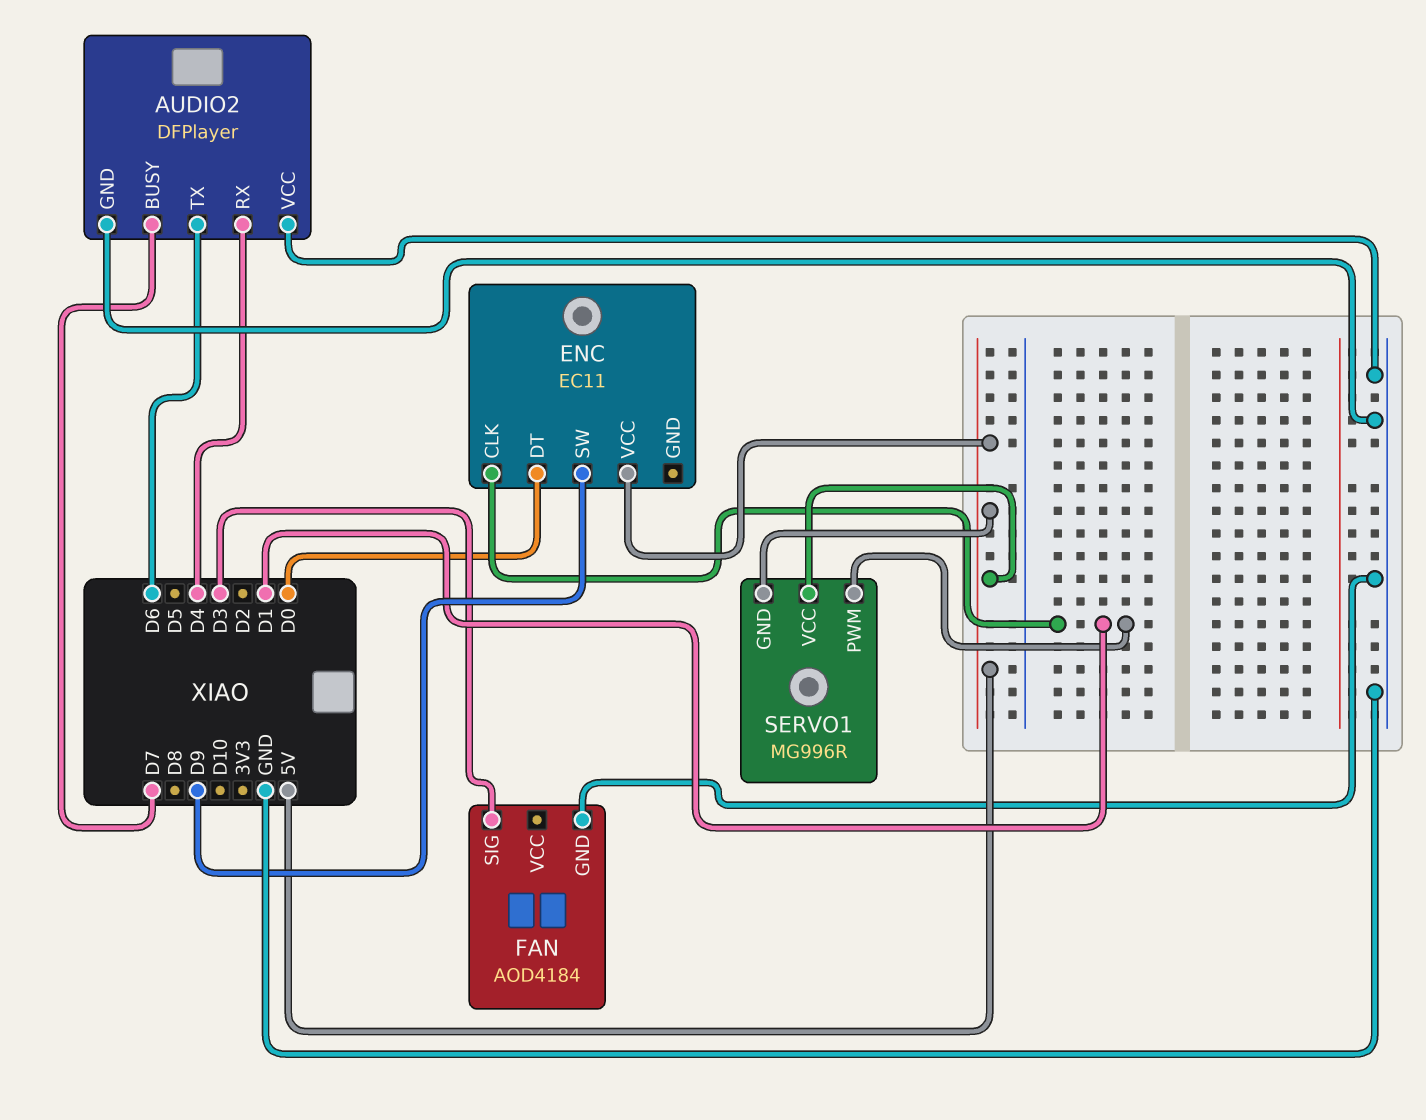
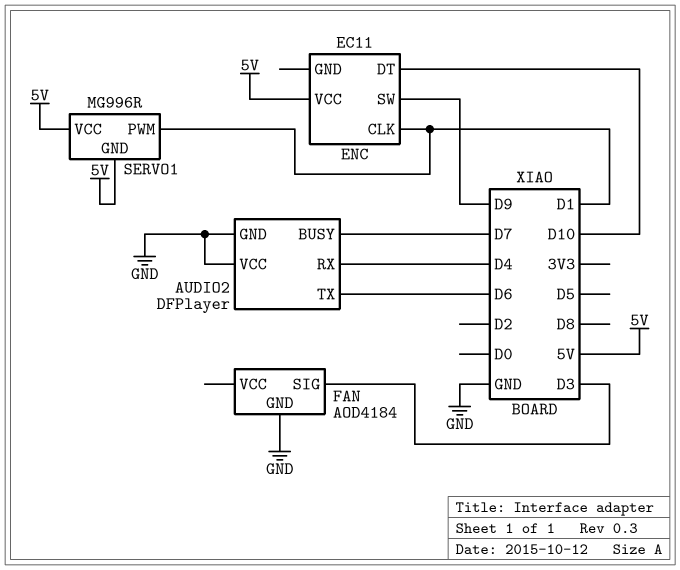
ENC pin DT: D0 -> D10

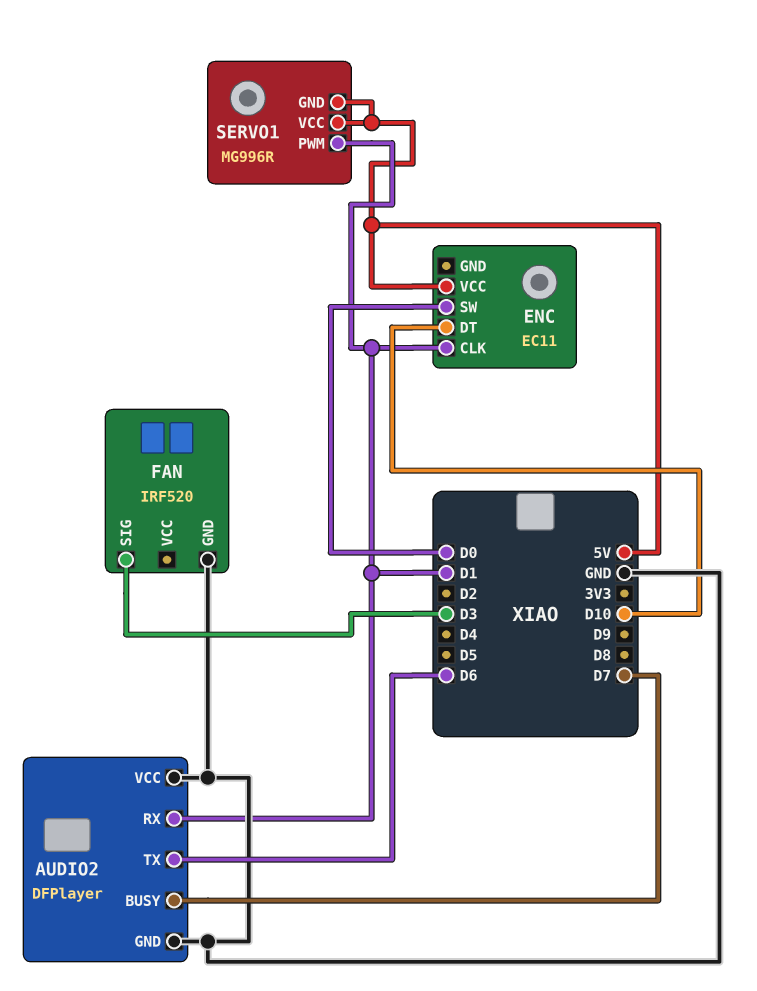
AUDIO2 pin RX: D4 -> D1
ENC pin SW: D9 -> D0
FAN: AOD4184 -> IRF520

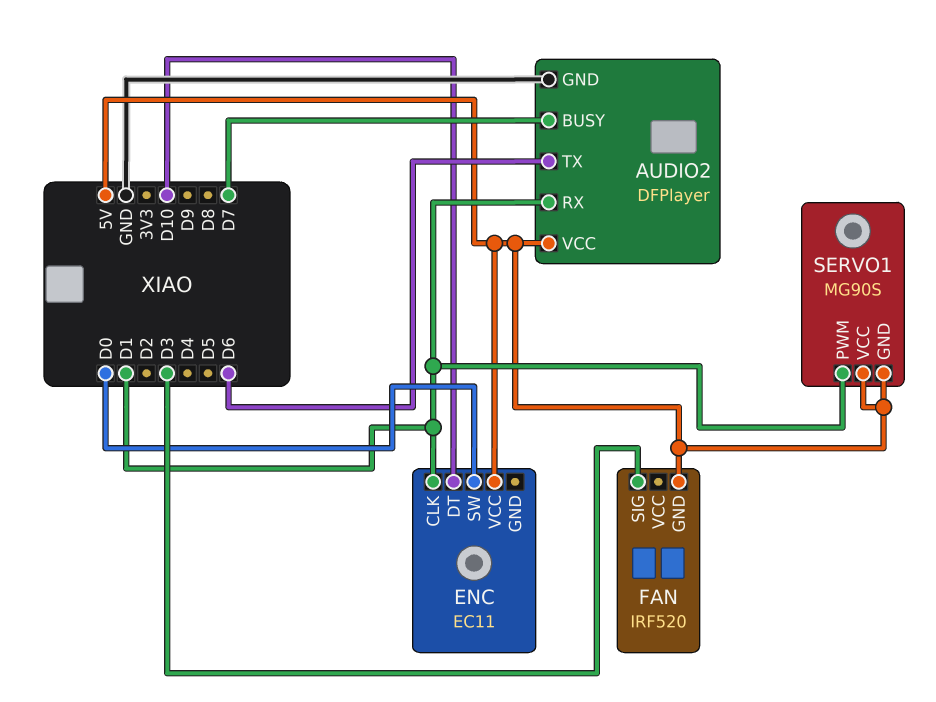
AUDIO2 pin VCC: GND -> 5V
FAN pin GND: GND -> 5V
SERVO1: MG996R -> MG90S

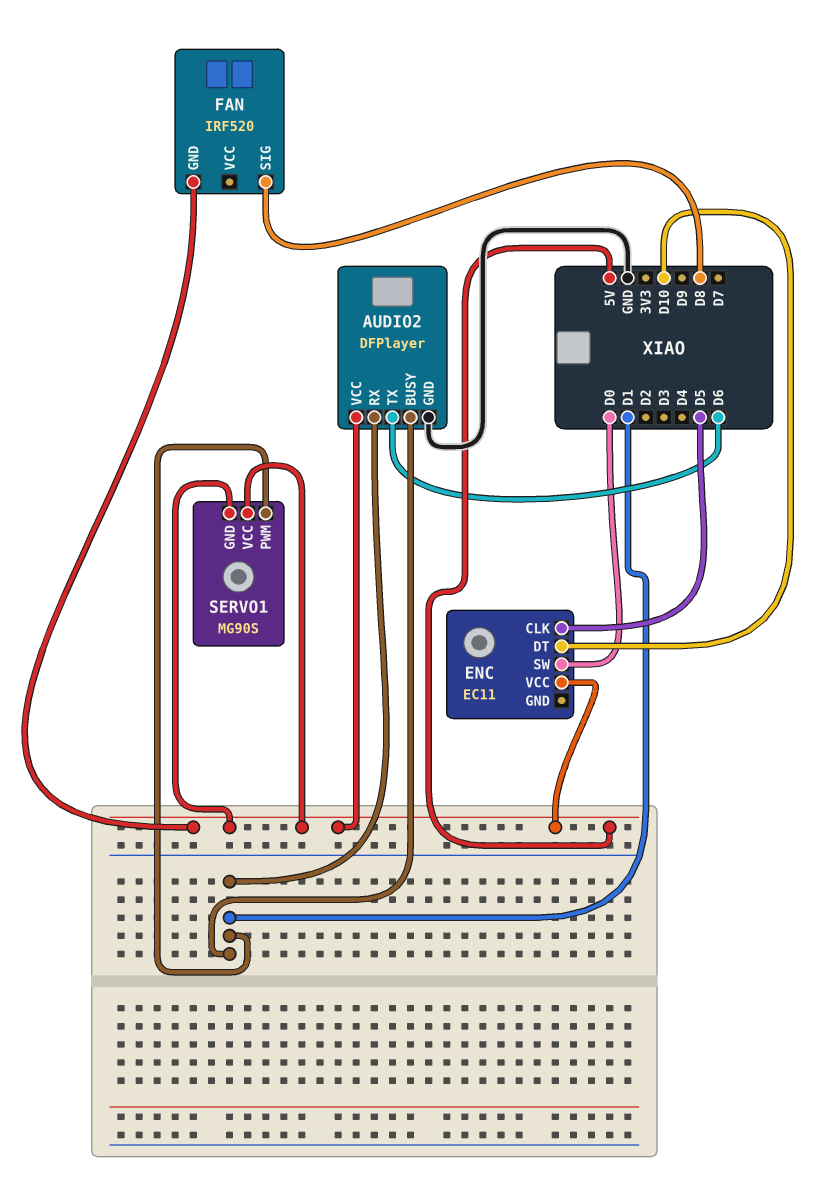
AUDIO2 pin BUSY: D7 -> D1
ENC pin CLK: D1 -> D5
FAN pin SIG: D3 -> D8

